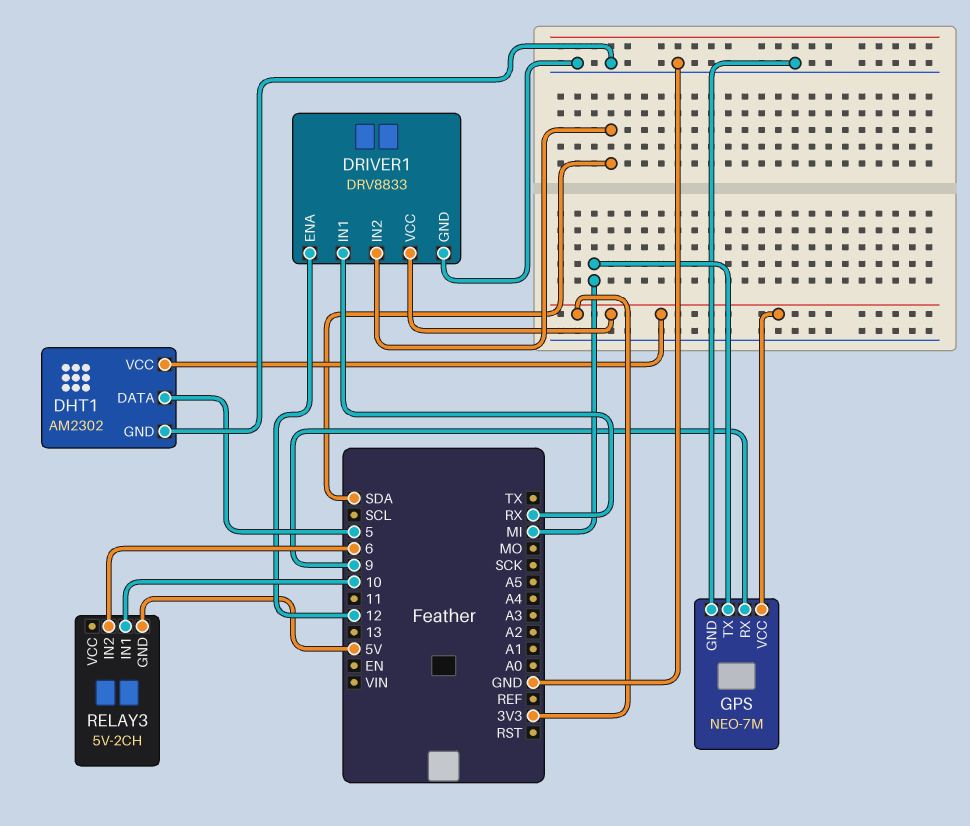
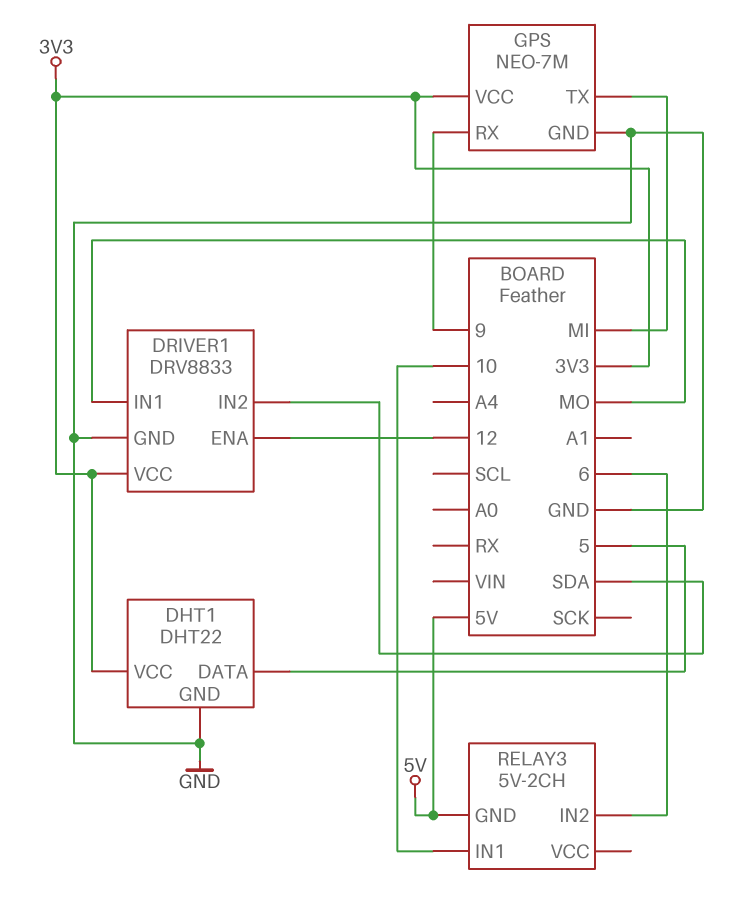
DHT1: AM2302 -> DHT22
DRIVER1 pin IN1: RX -> MO

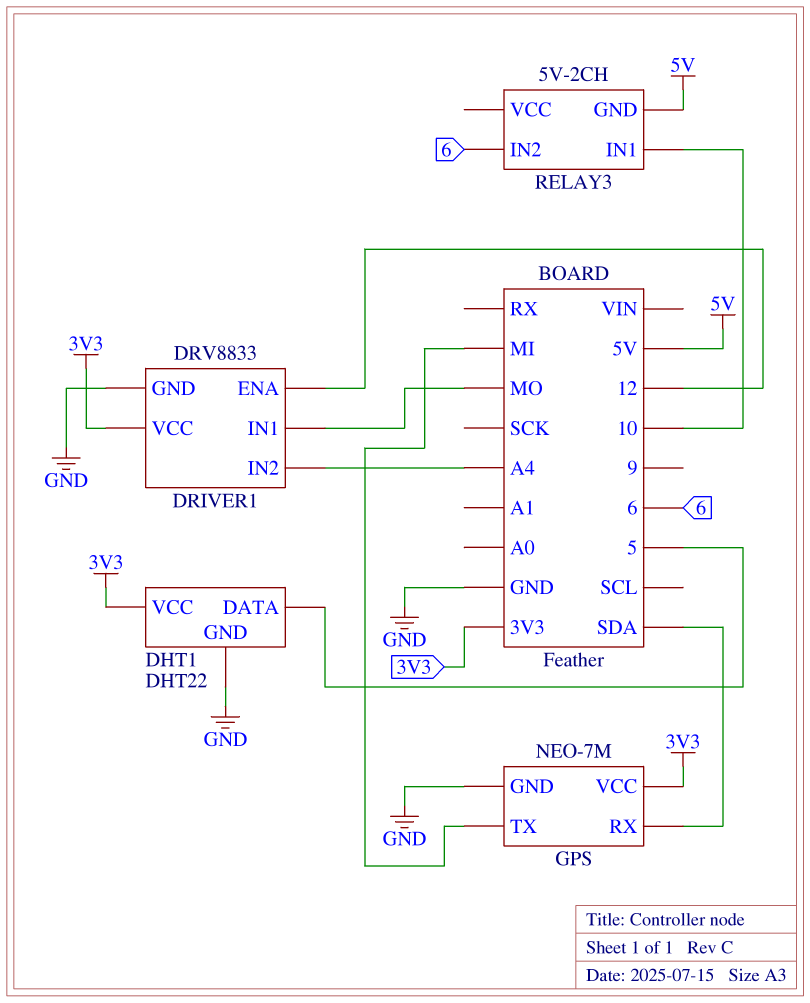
DRIVER1 pin IN2: SDA -> A4
GPS pin RX: 9 -> SDA

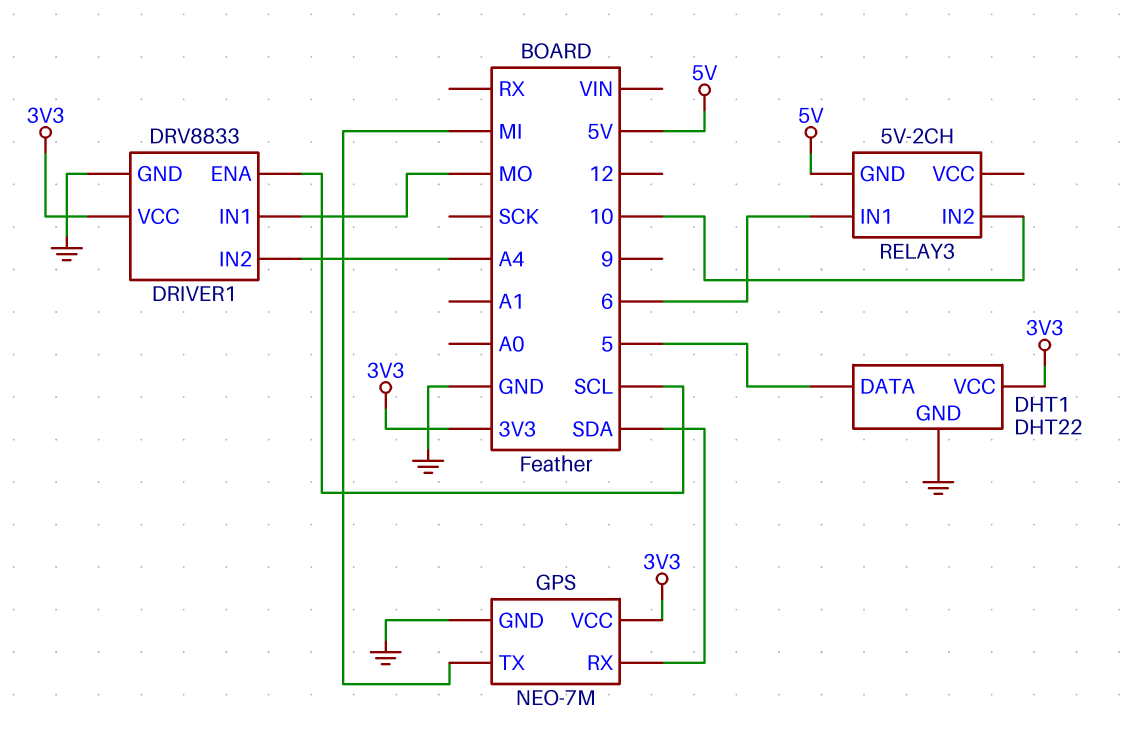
DRIVER1 pin ENA: 12 -> SCL
RELAY3 pin IN1: 10 -> 6
RELAY3 pin IN2: 6 -> 10

